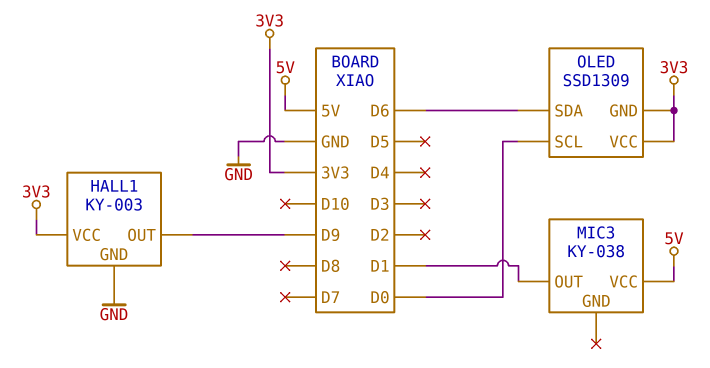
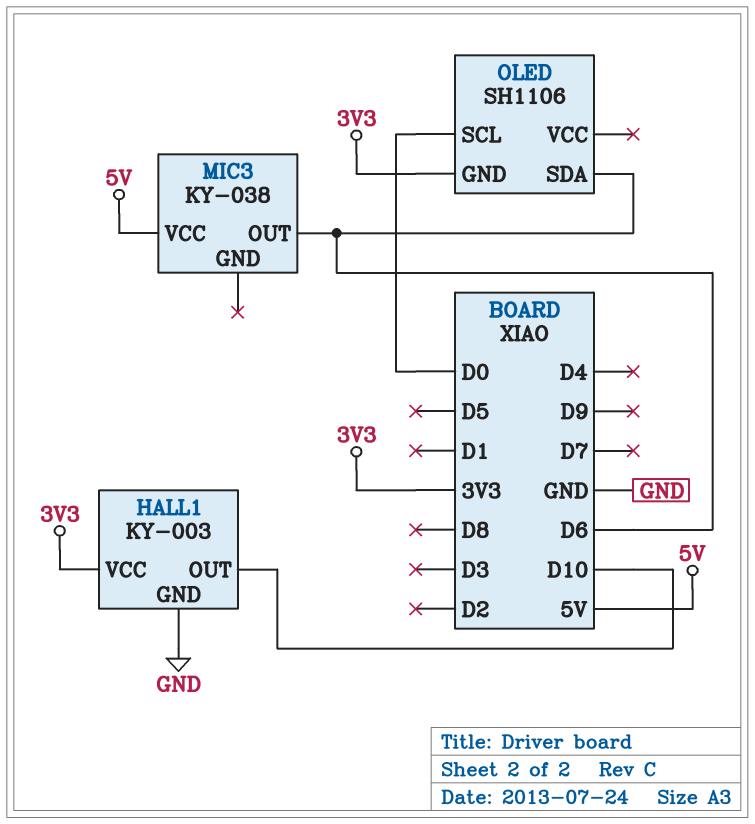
HALL1 pin OUT: D9 -> D10
MIC3 pin OUT: D1 -> D6
OLED: SSD1309 -> SH1106
OLED pin VCC: 3V3 -> none

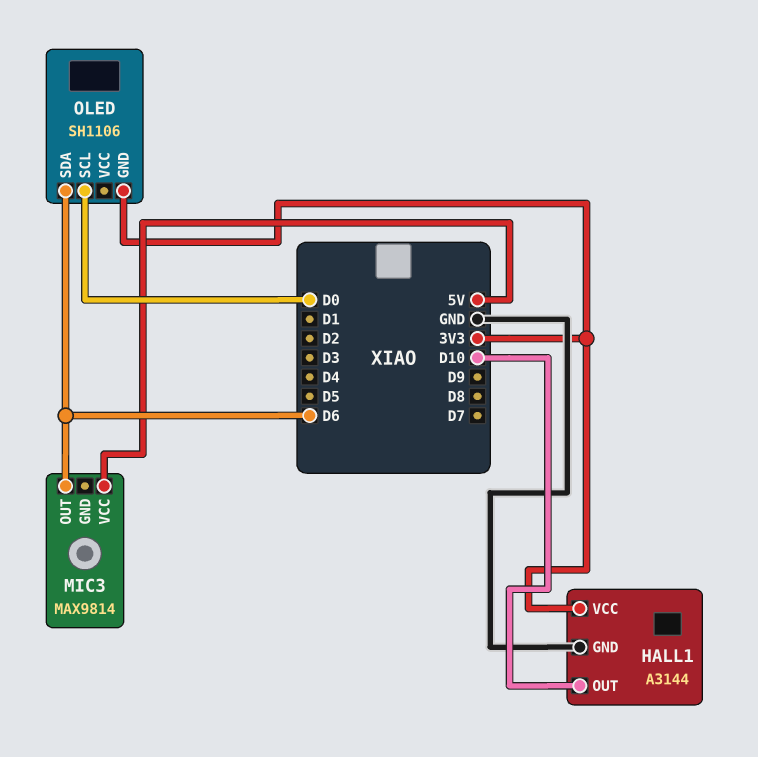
HALL1: KY-003 -> A3144
MIC3: KY-038 -> MAX9814

